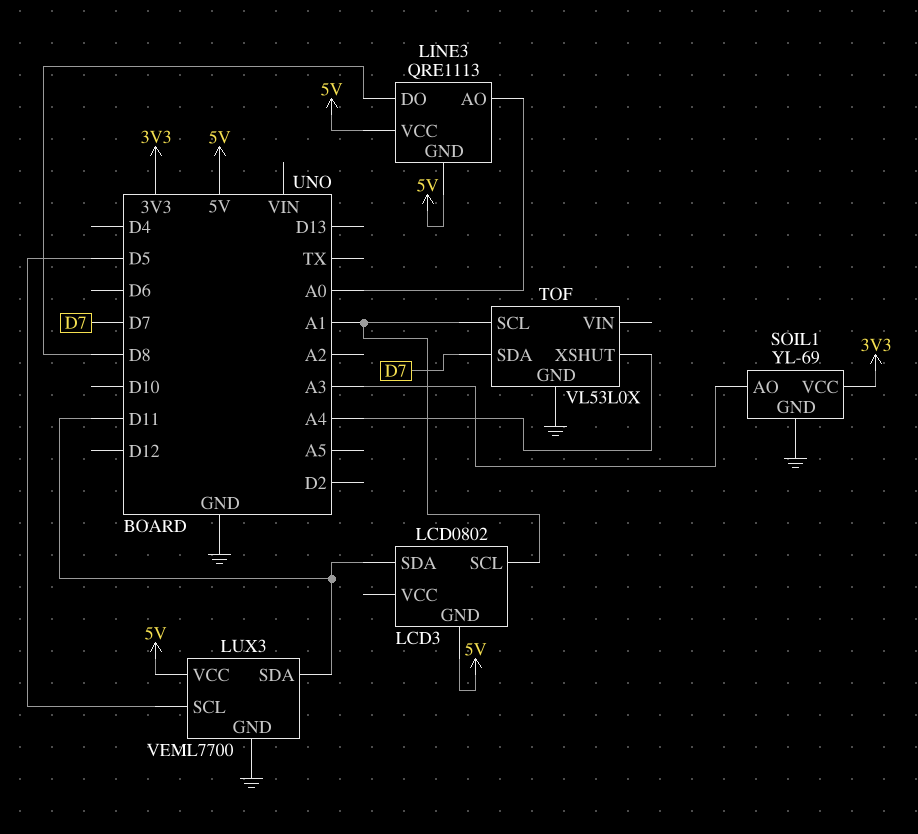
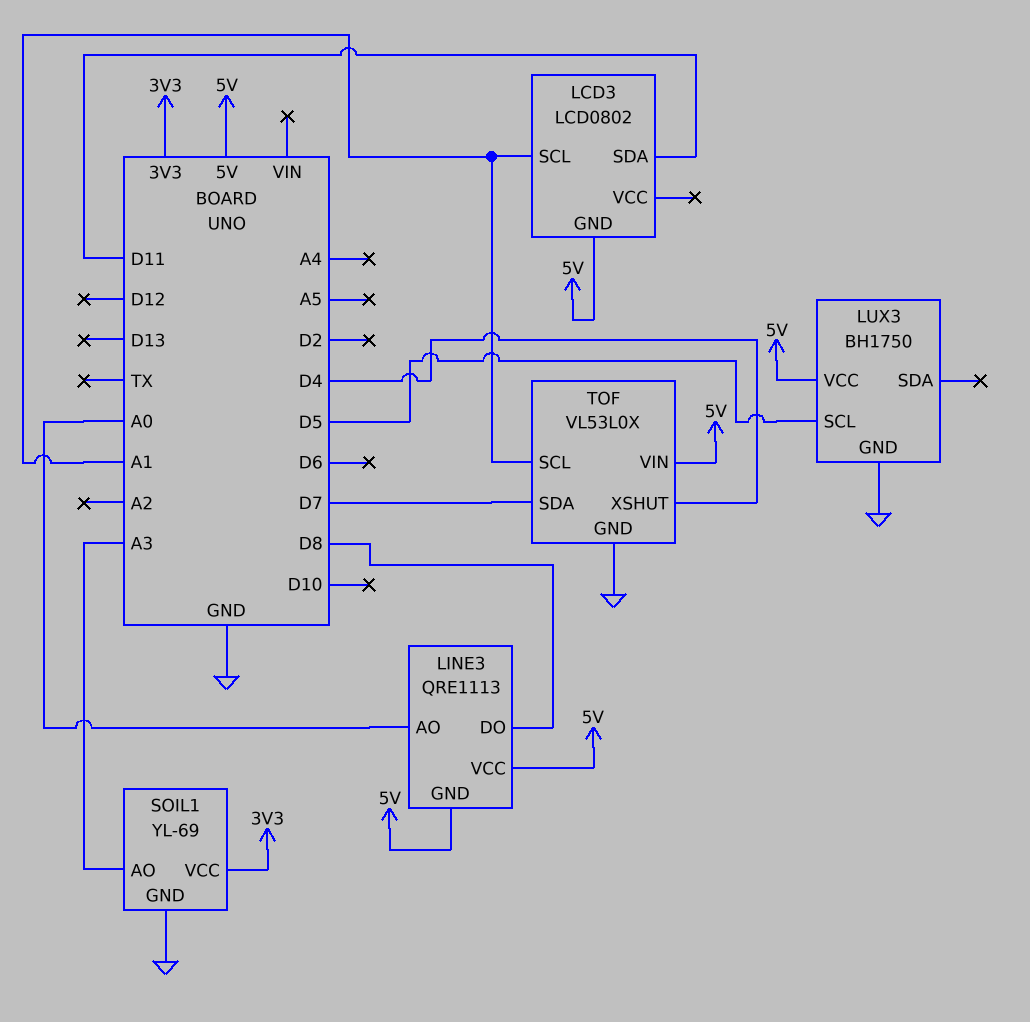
LUX3: VEML7700 -> BH1750
LUX3 pin SDA: D11 -> none
TOF pin VIN: none -> 5V
TOF pin XSHUT: A4 -> D4

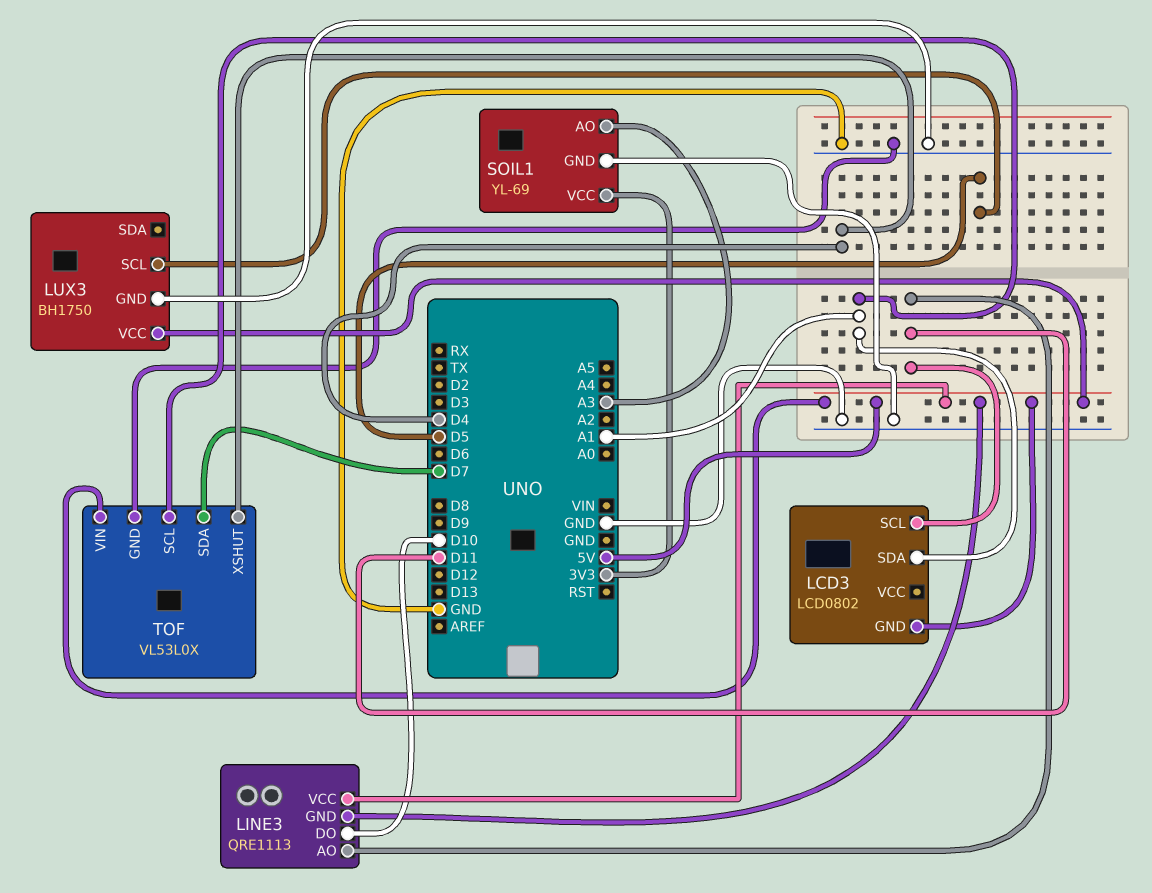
LCD3 pin SCL: A1 -> D11
LCD3 pin SDA: D11 -> A1
LINE3 pin AO: A0 -> D11
LINE3 pin DO: D8 -> D10

